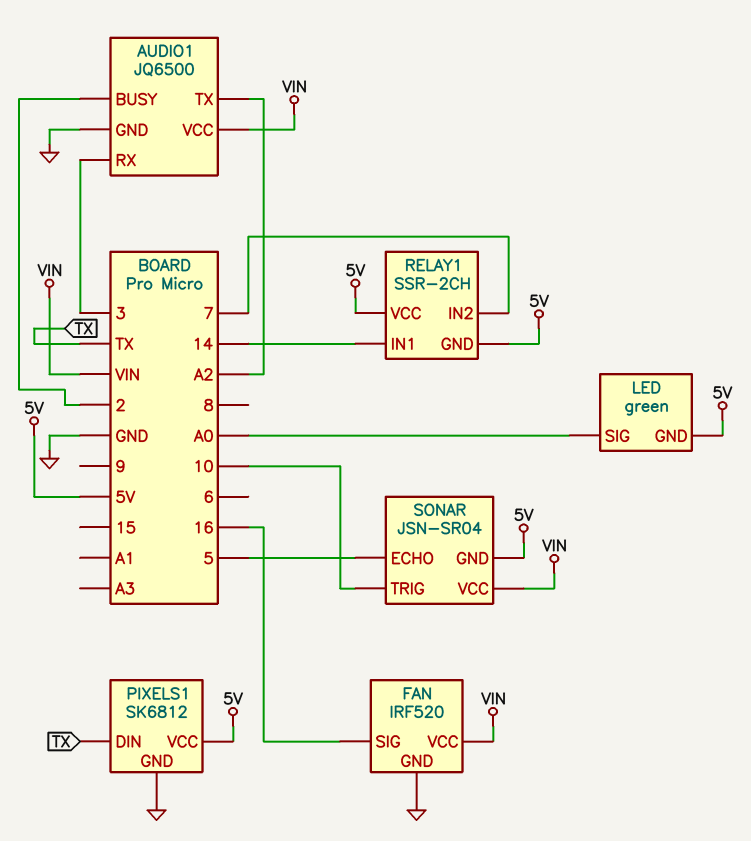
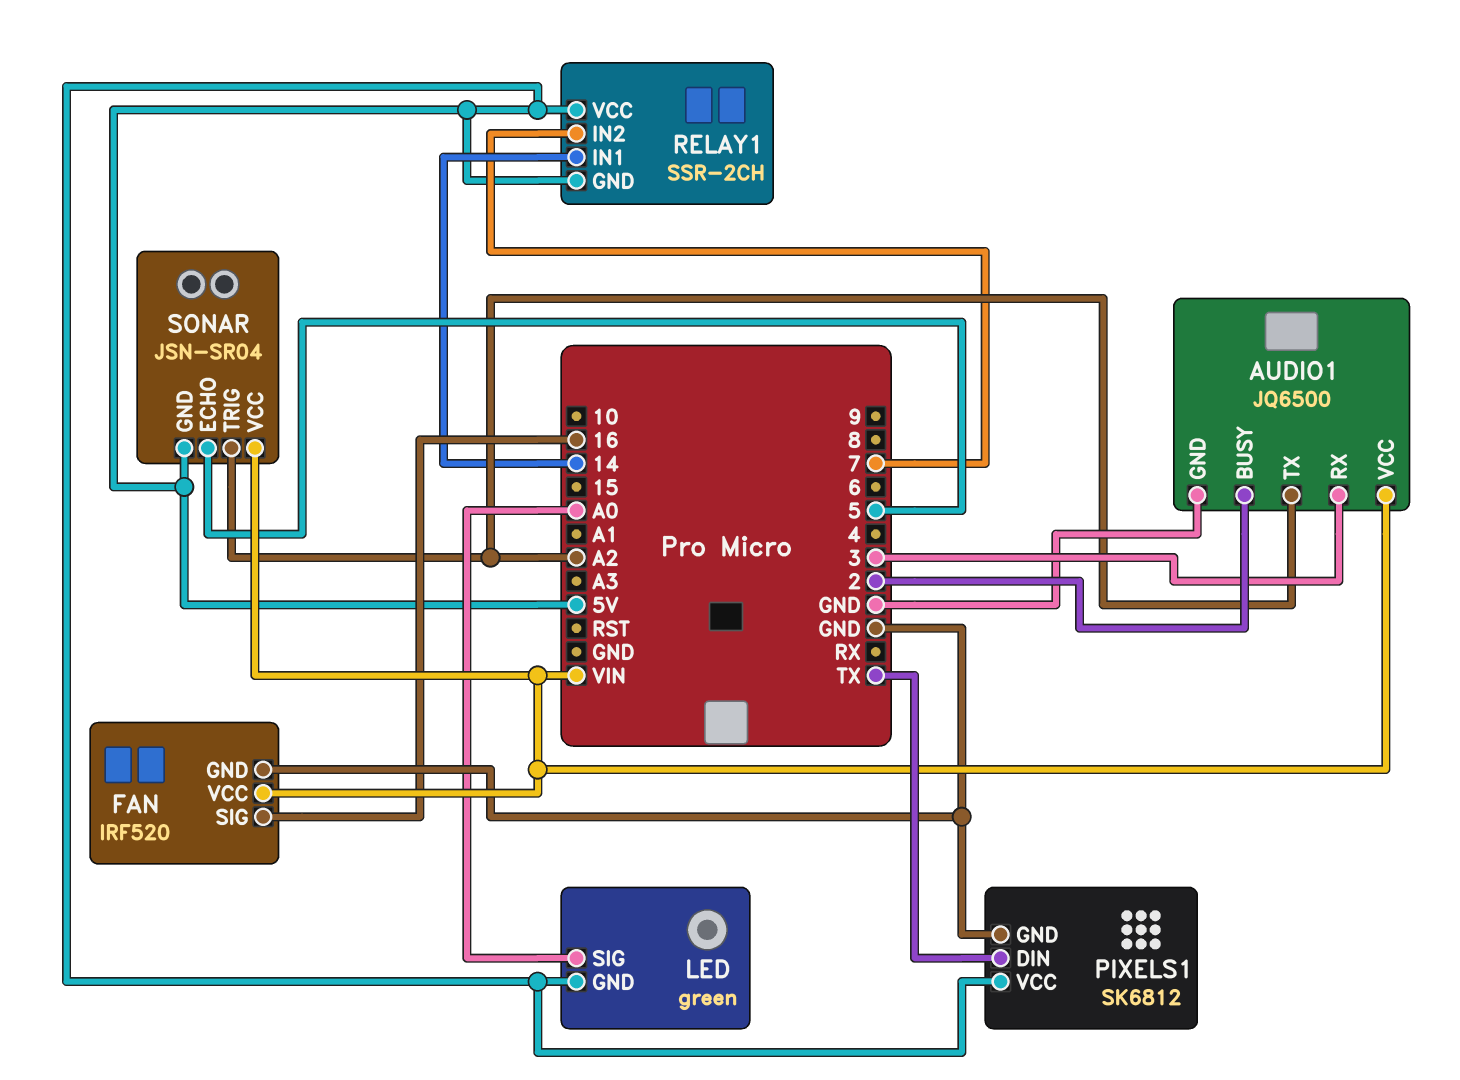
SONAR pin TRIG: 10 -> A2

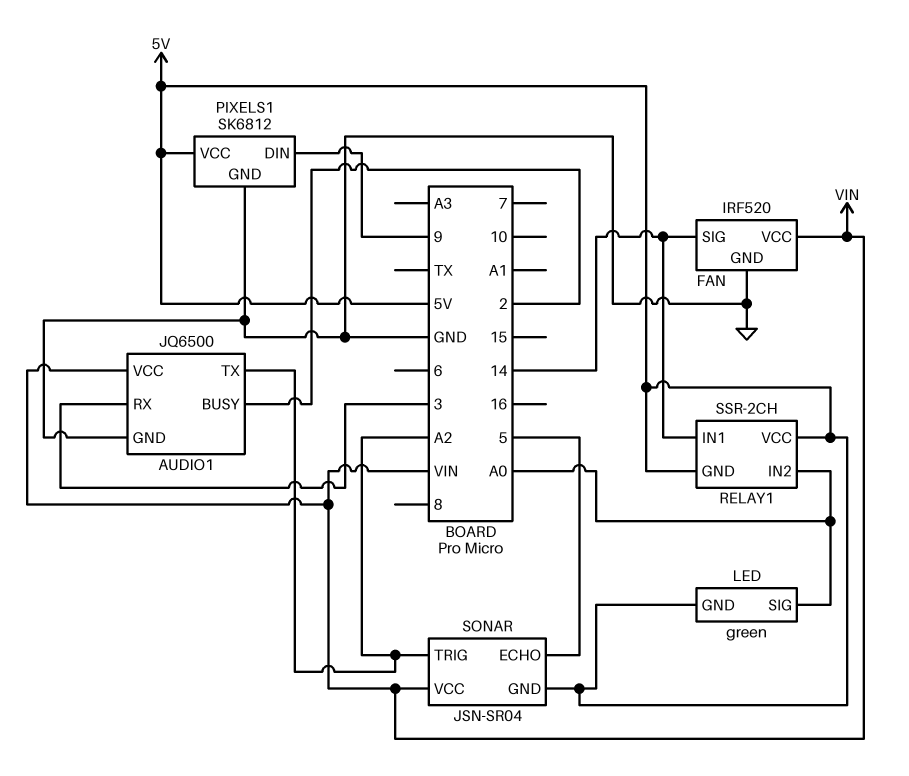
FAN pin SIG: 16 -> 14
PIXELS1 pin DIN: TX -> 9
RELAY1 pin IN2: 7 -> A0

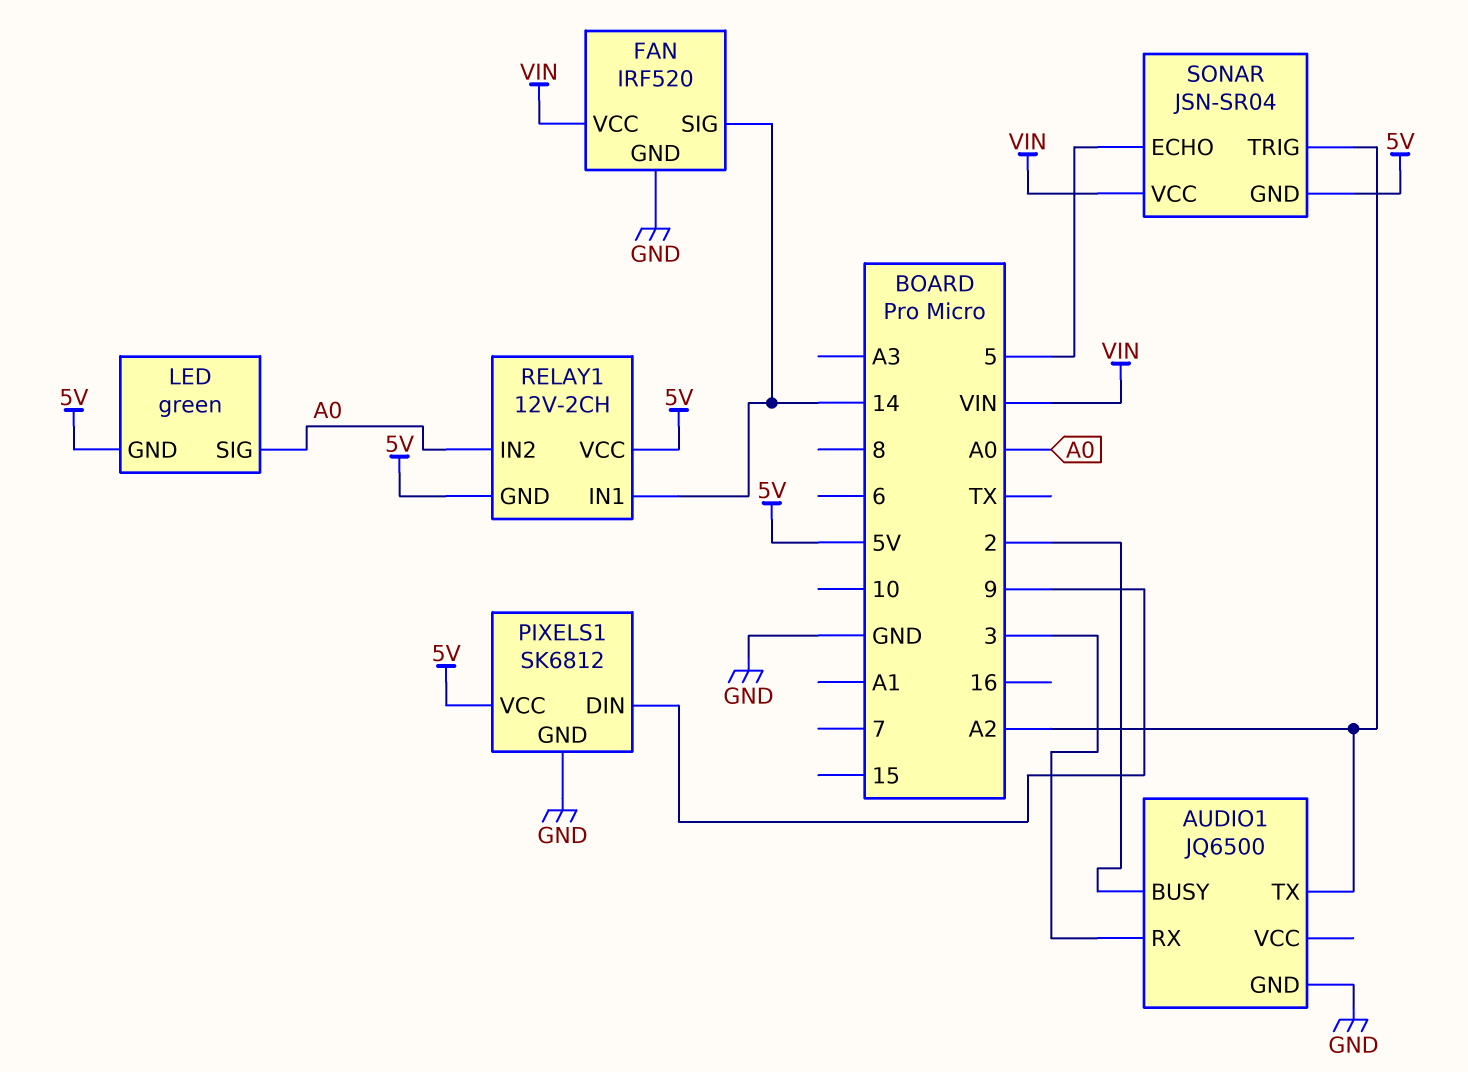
AUDIO1 pin VCC: VIN -> none
RELAY1: SSR-2CH -> 12V-2CH

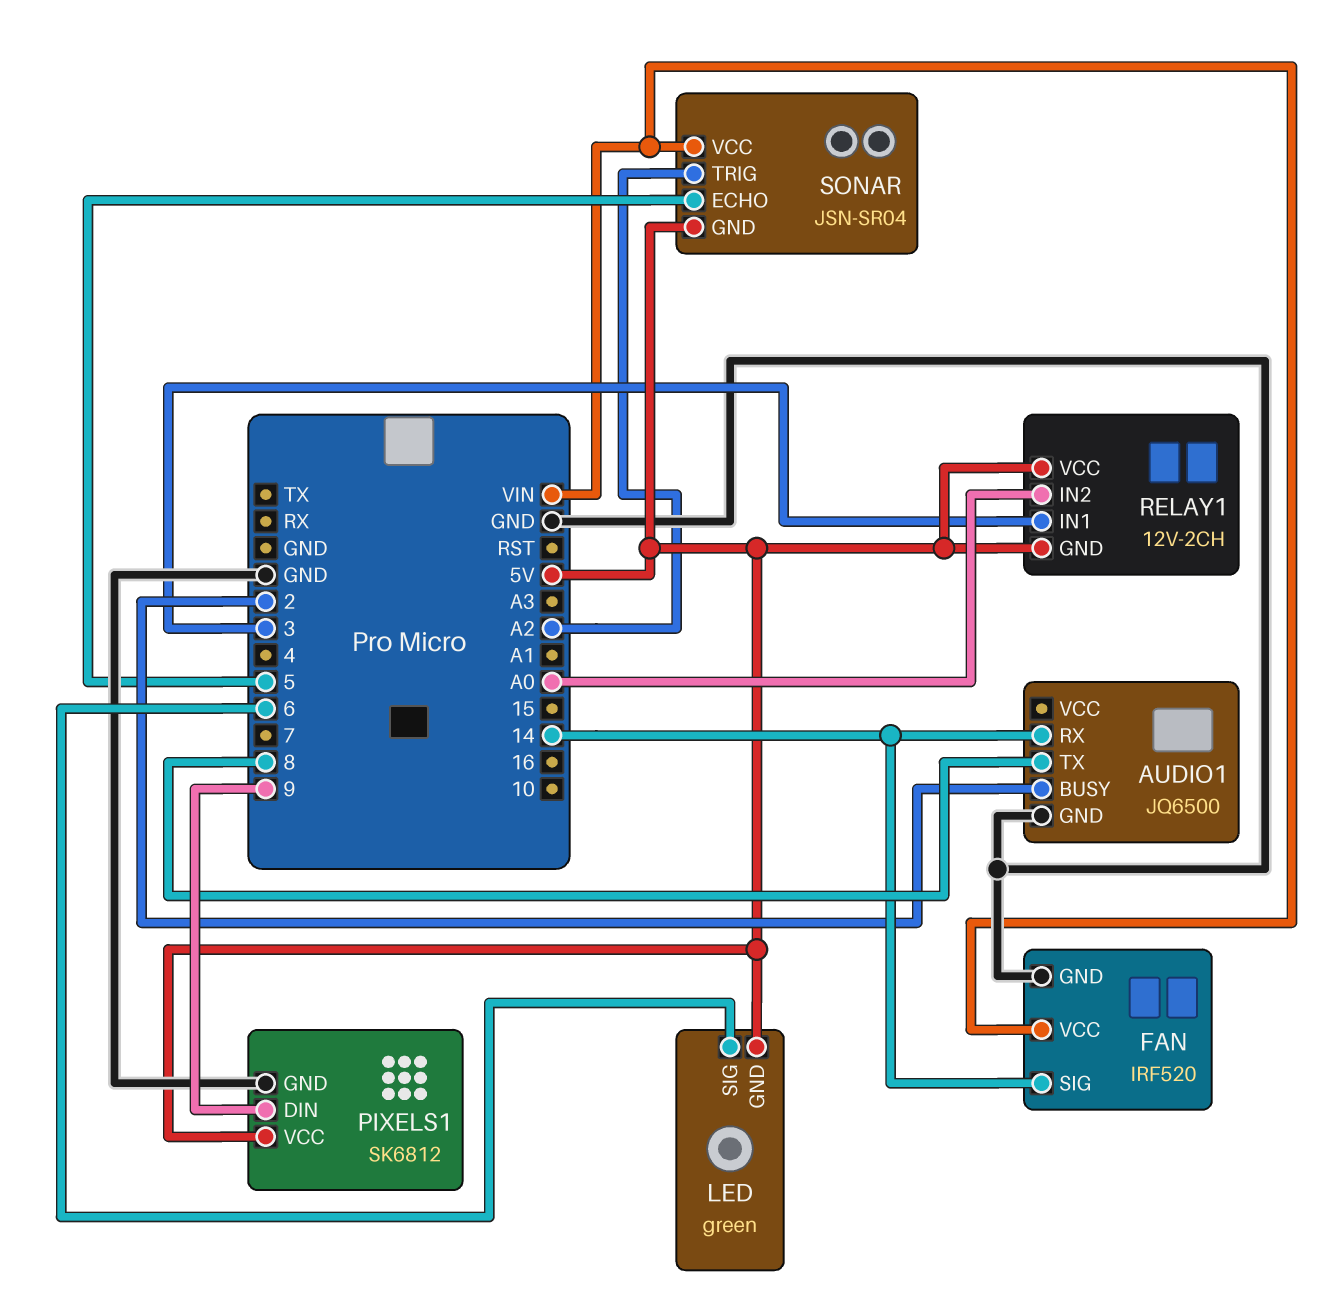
AUDIO1 pin RX: 3 -> 14
AUDIO1 pin TX: A2 -> 8
LED pin SIG: A0 -> 6
RELAY1 pin IN1: 14 -> 3

